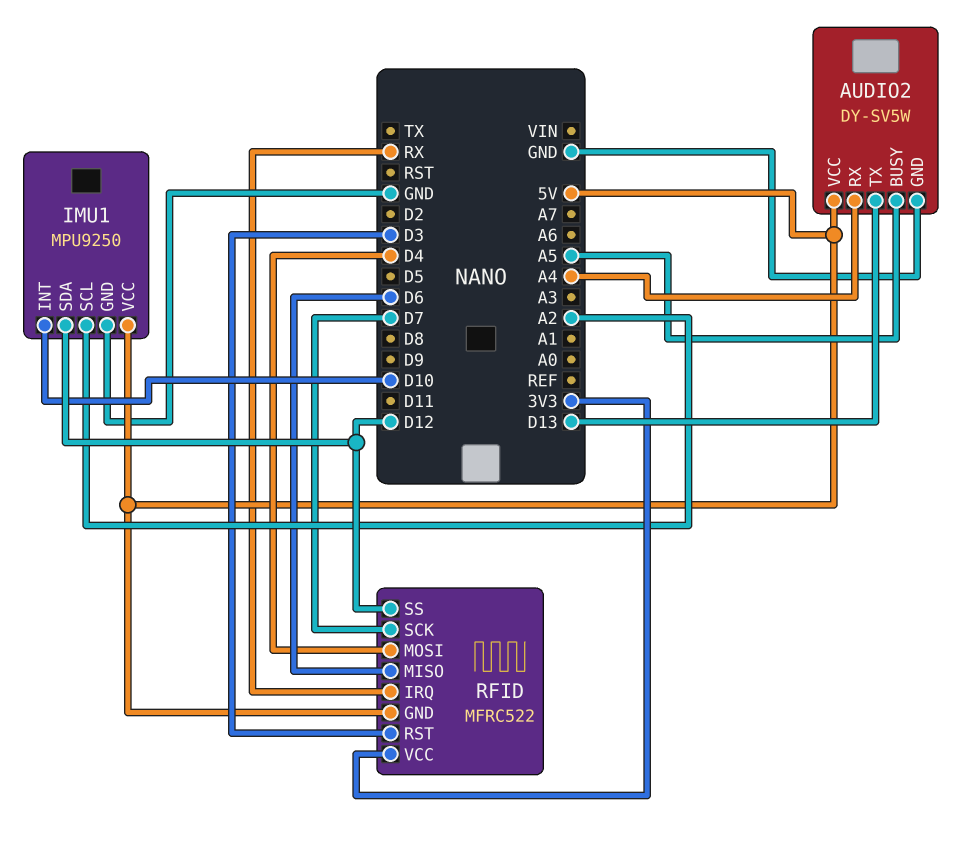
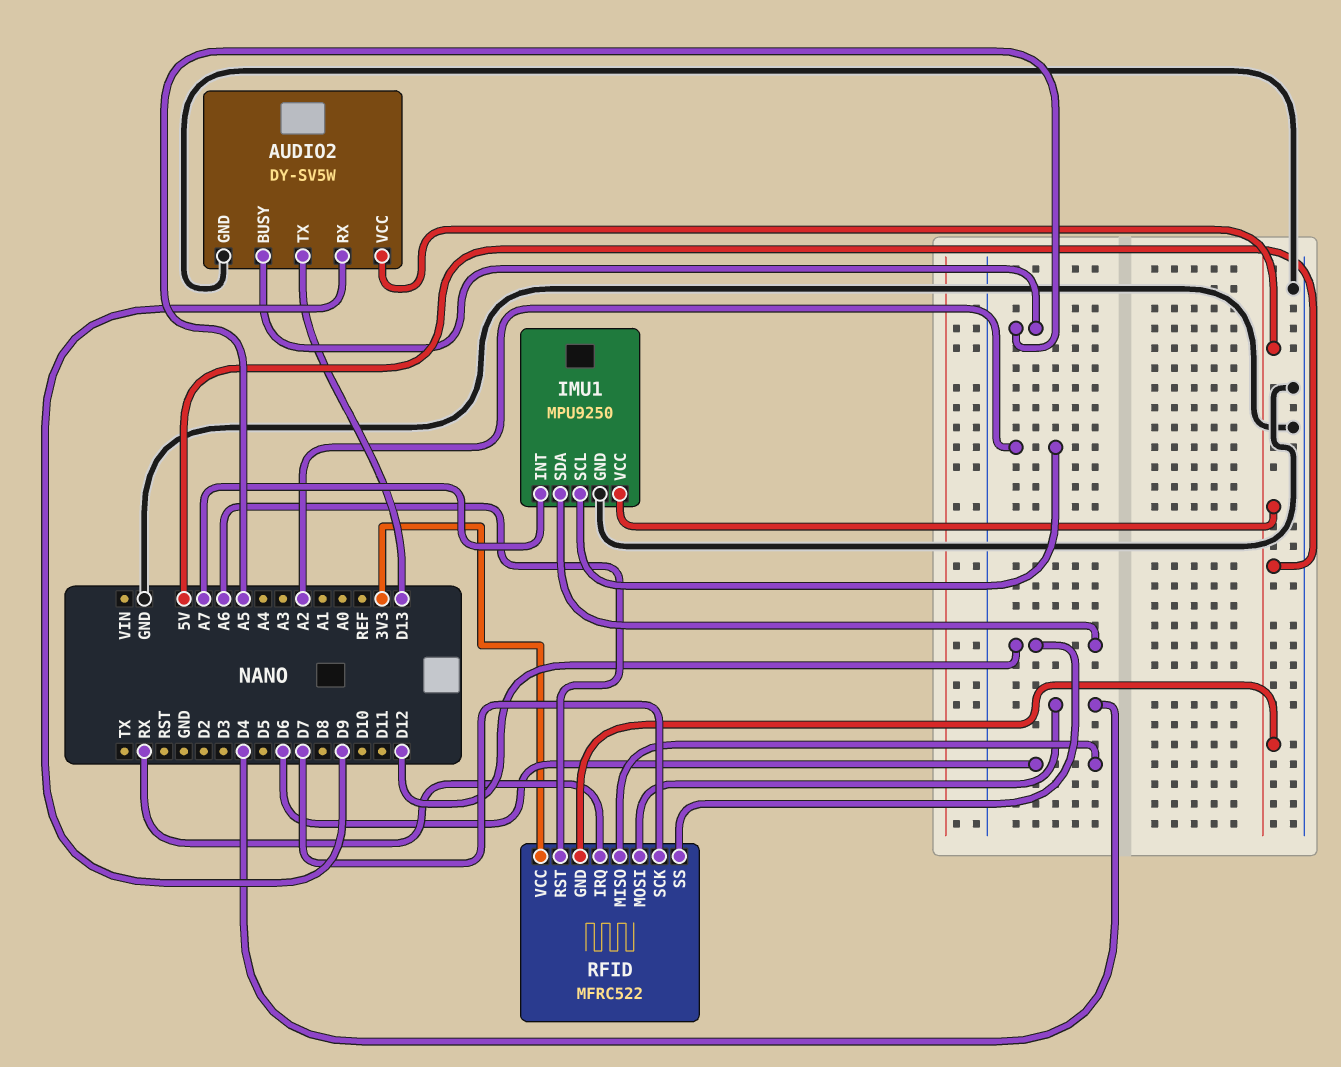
AUDIO2 pin RX: A4 -> D9
IMU1 pin INT: D10 -> A7
RFID pin RST: D3 -> A6

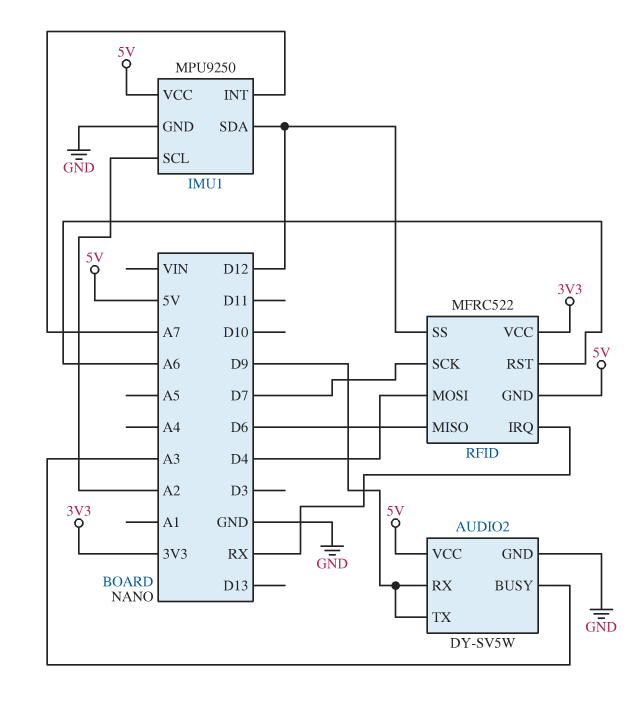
AUDIO2 pin BUSY: A5 -> A3
AUDIO2 pin TX: D13 -> D9

